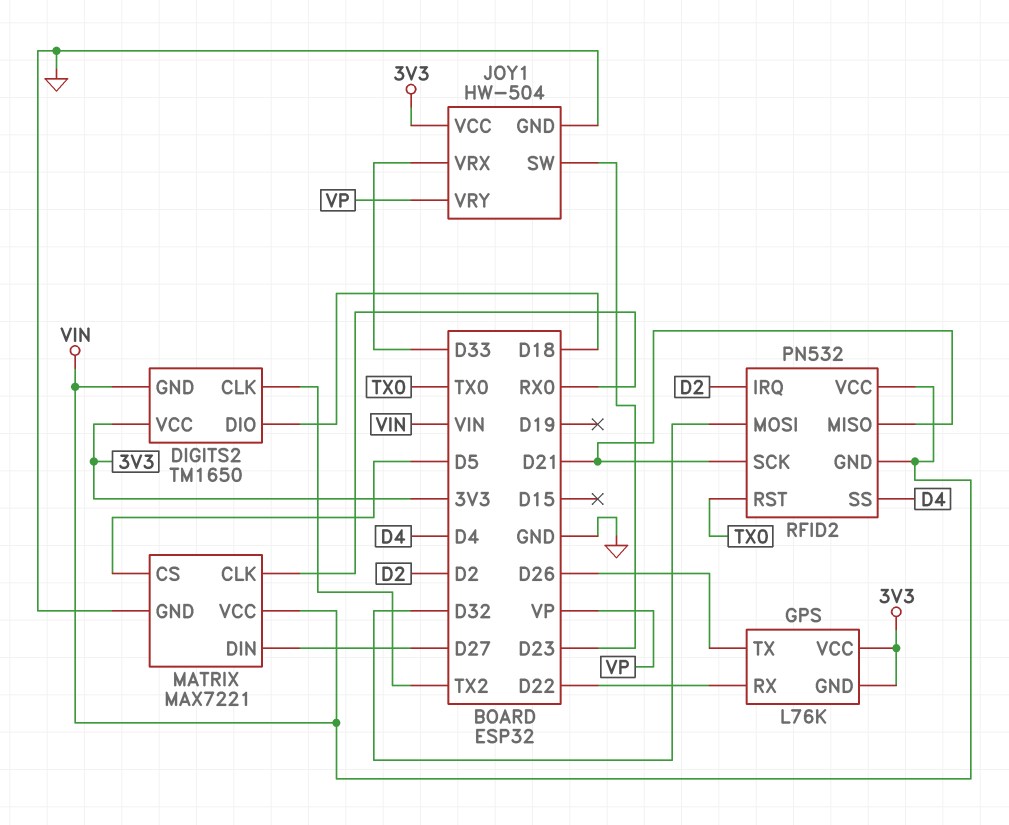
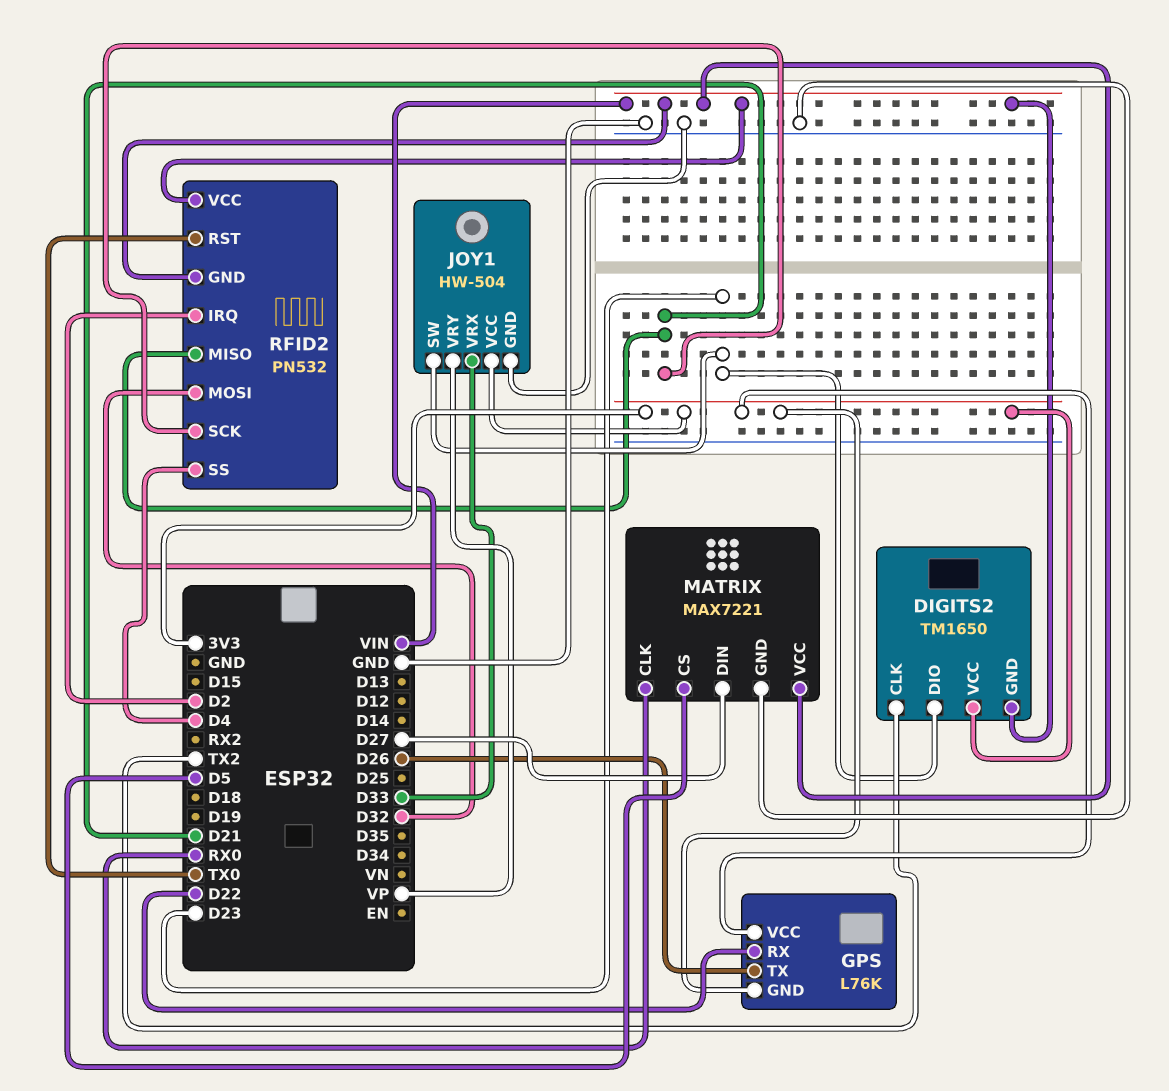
DIGITS2 pin DIO: D18 -> D23

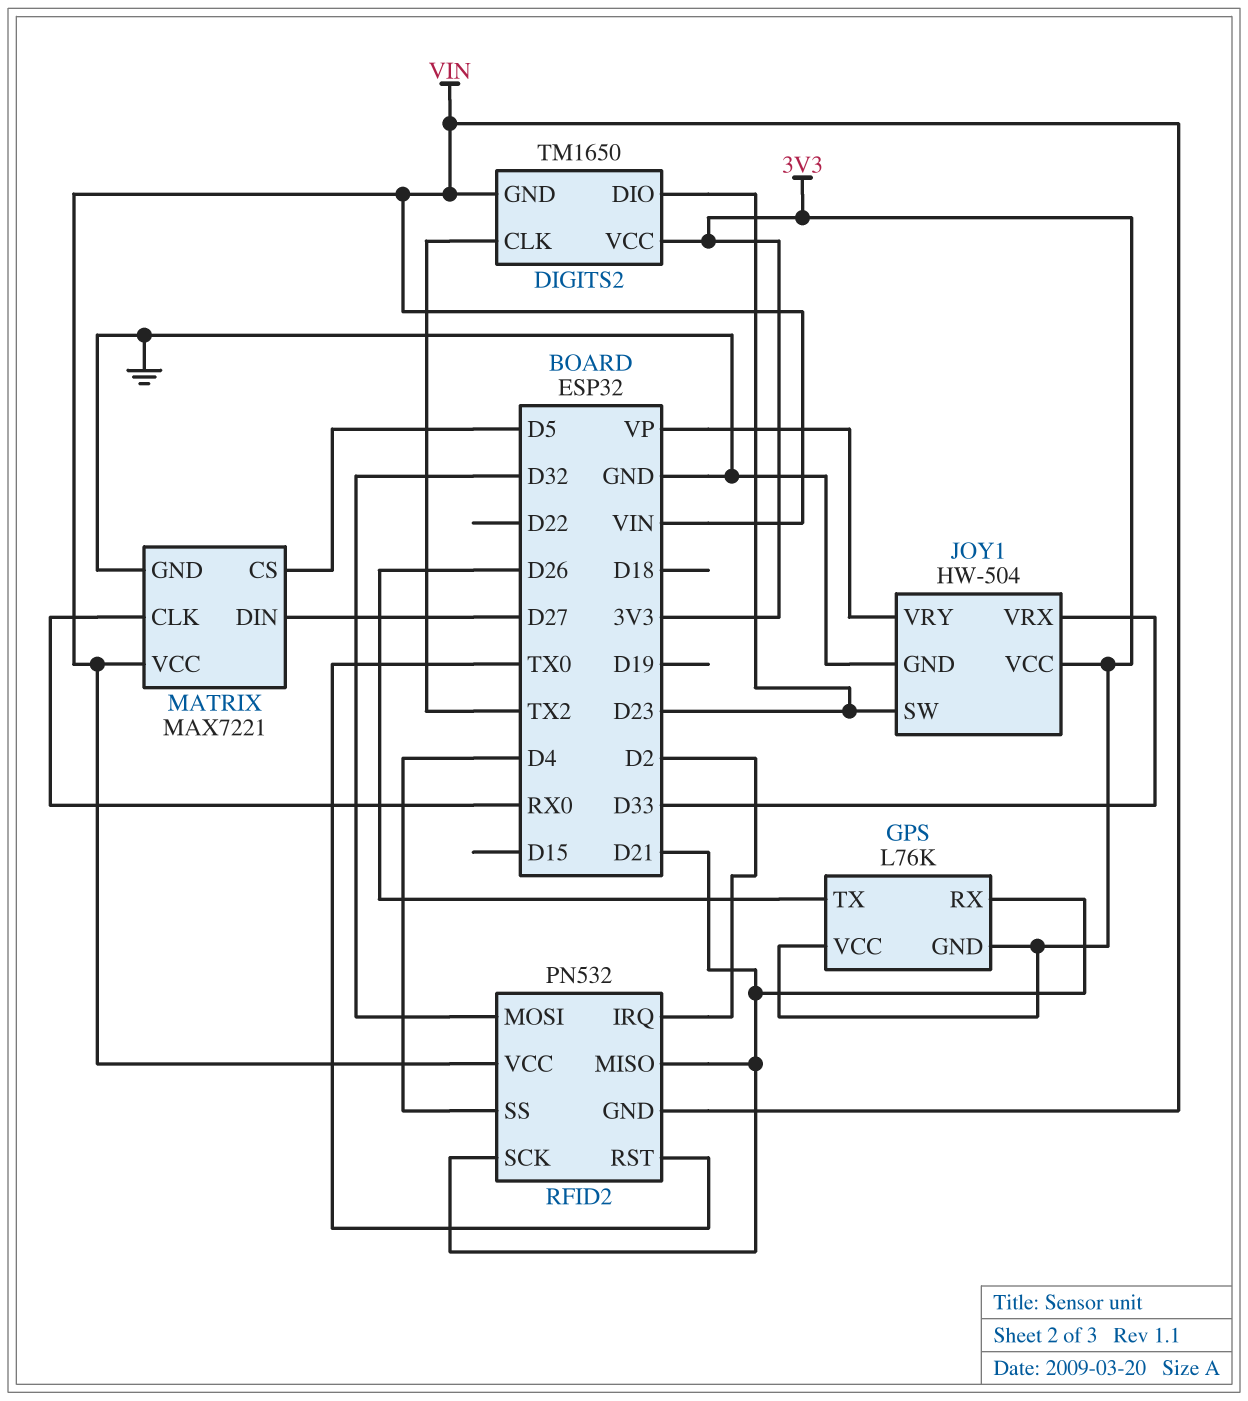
GPS pin RX: D22 -> D21

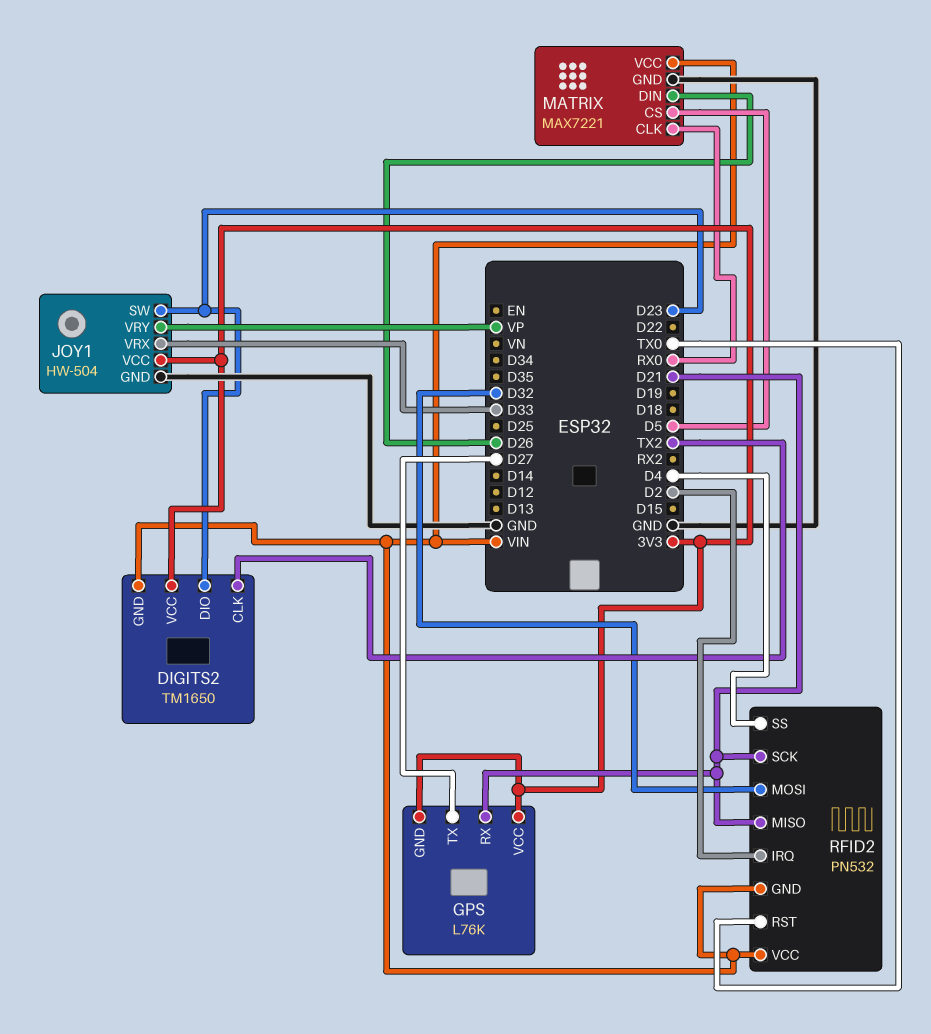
GPS pin TX: D26 -> D27
MATRIX pin DIN: D27 -> D26

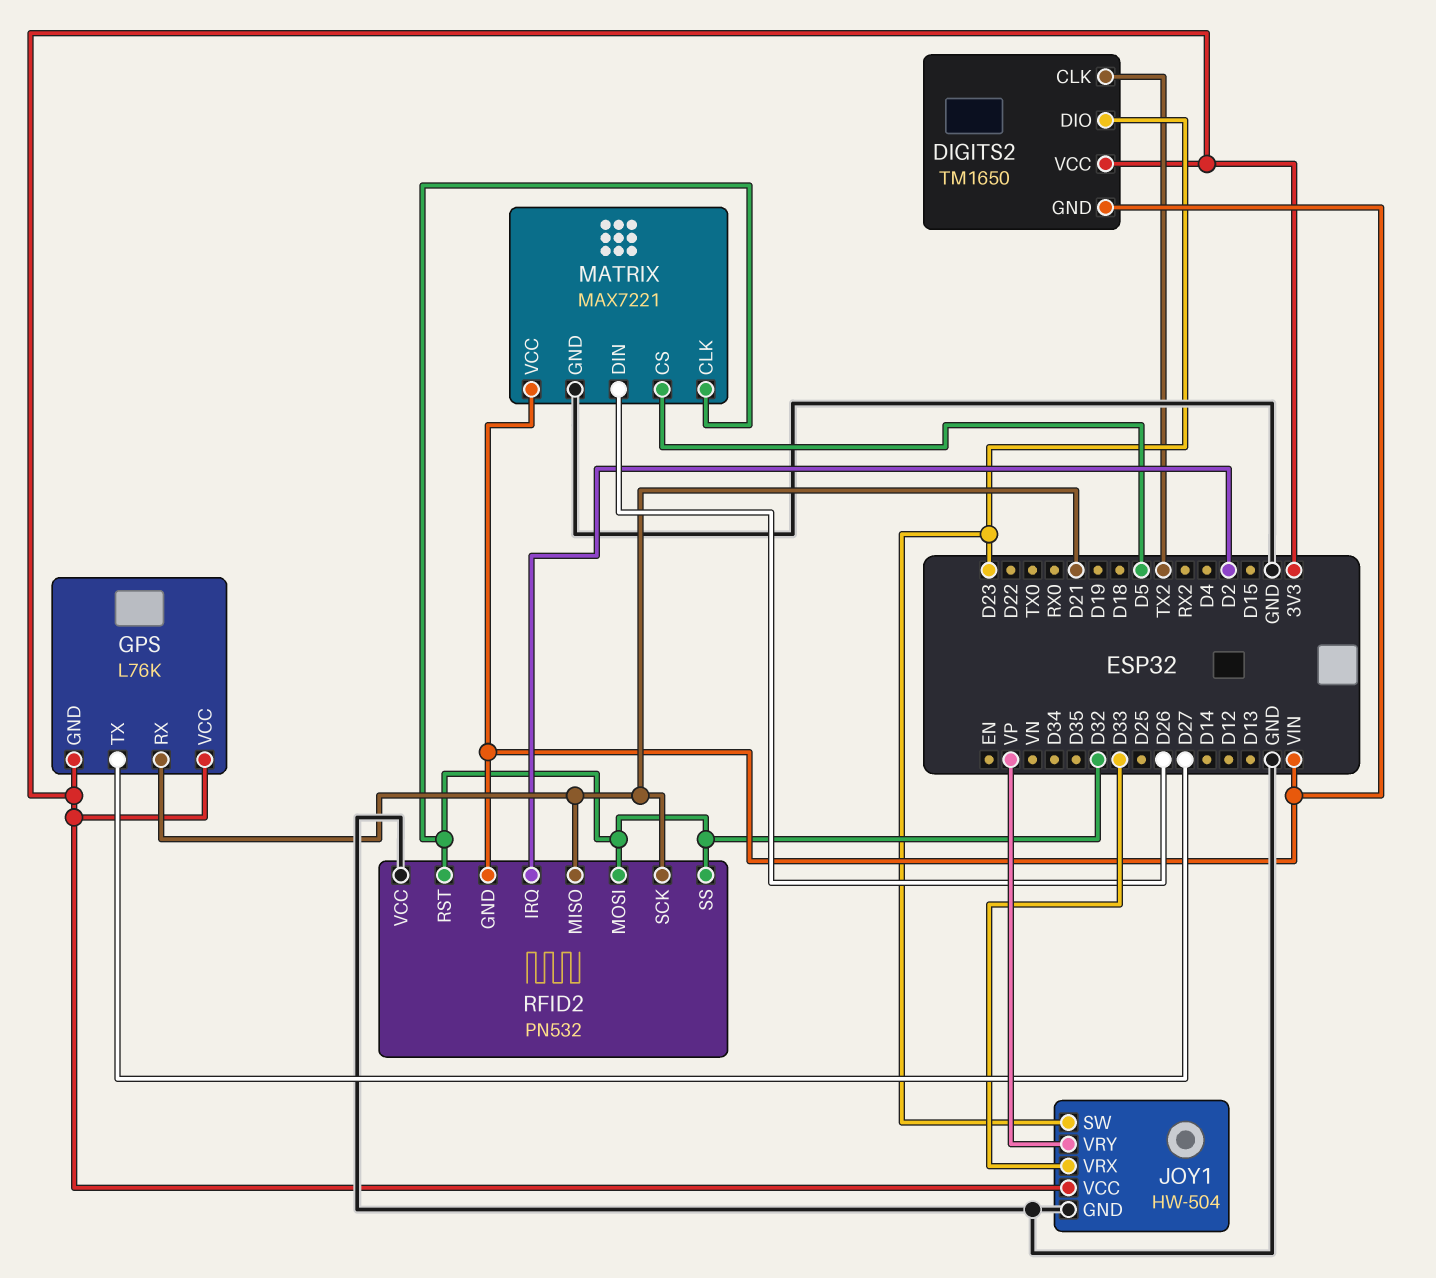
MATRIX pin CLK: RX0 -> D32
RFID2 pin RST: TX0 -> D32
RFID2 pin SS: D4 -> D32
RFID2 pin VCC: VIN -> GND

